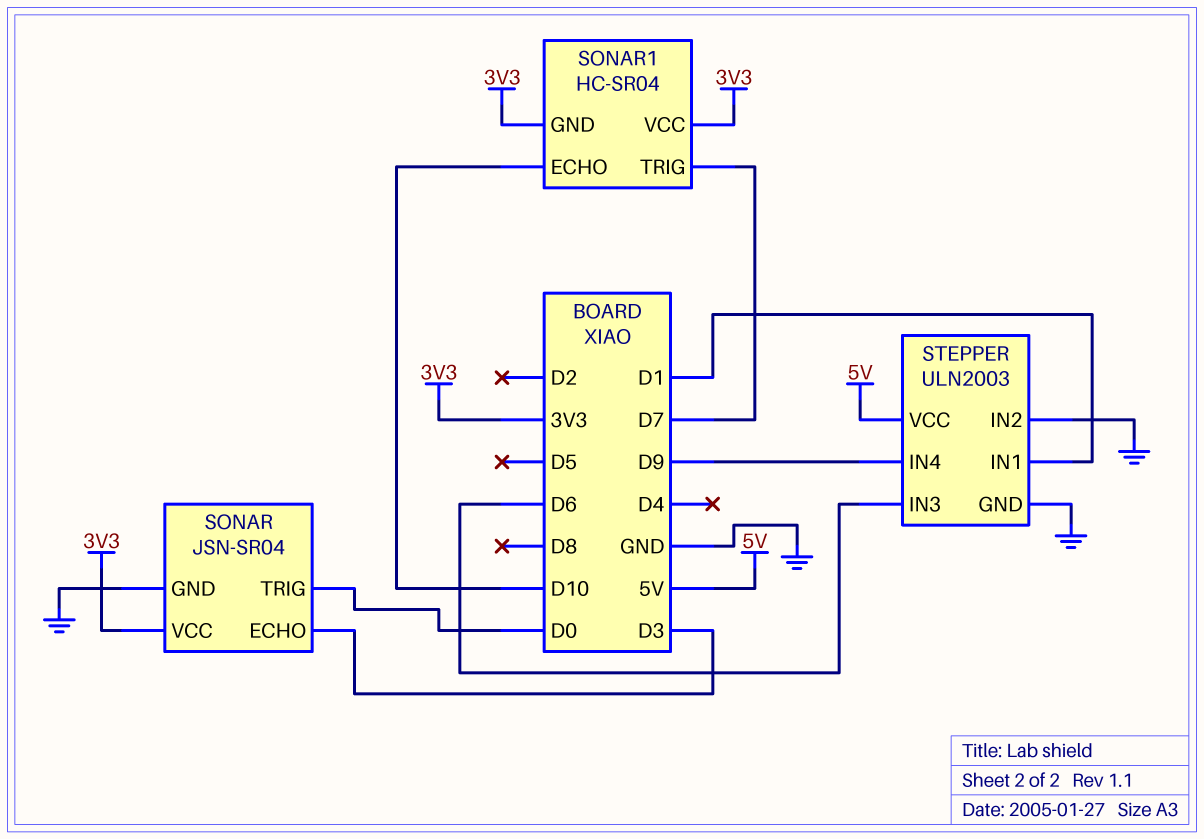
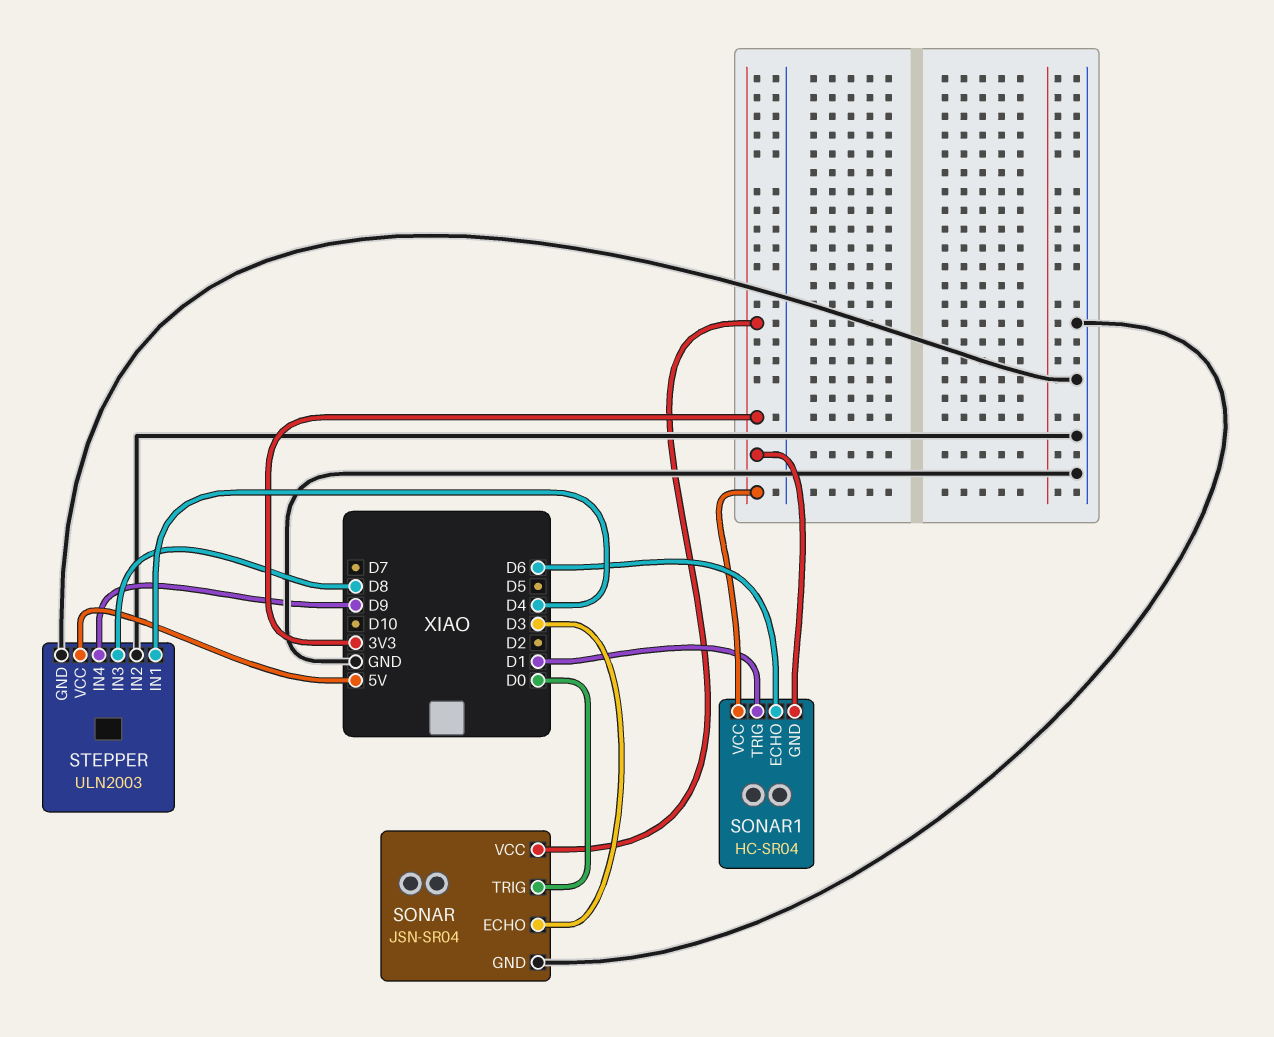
SONAR1 pin ECHO: D10 -> D6
SONAR1 pin TRIG: D7 -> D1
STEPPER pin IN1: D1 -> D4
STEPPER pin IN3: D6 -> D8

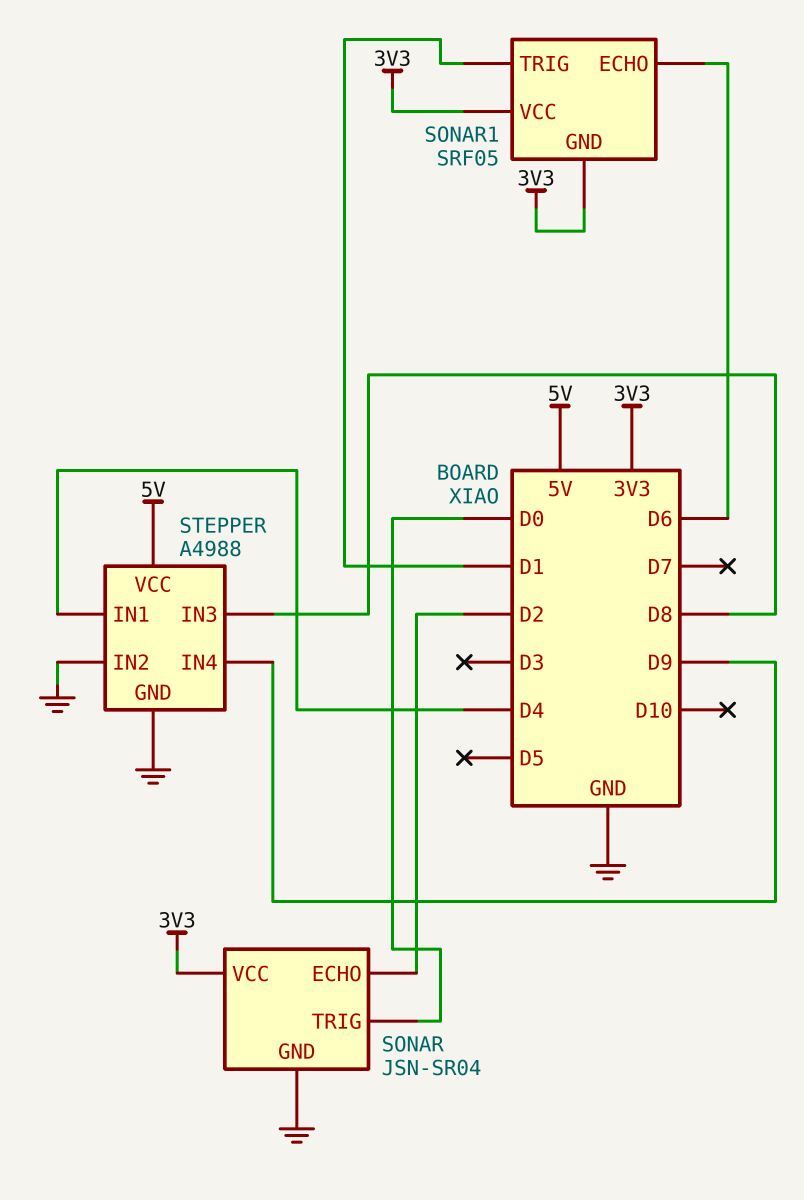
SONAR pin ECHO: D3 -> D2
SONAR1: HC-SR04 -> SRF05
STEPPER: ULN2003 -> A4988

